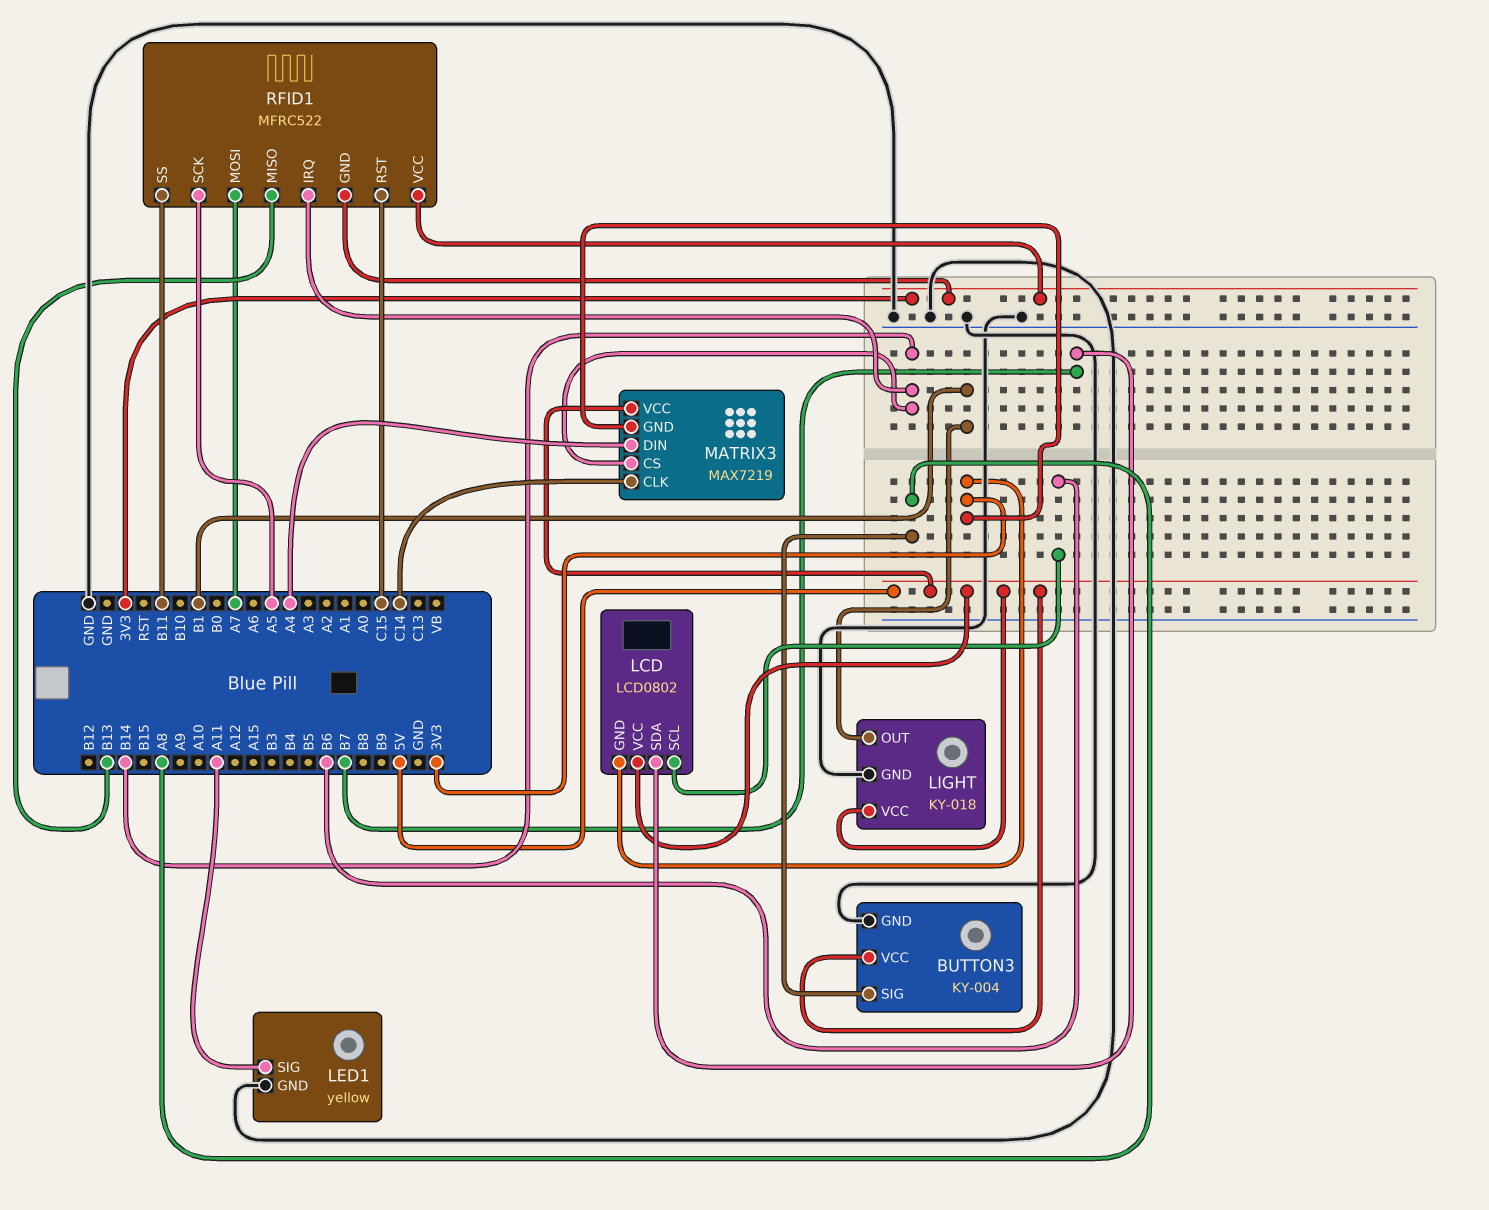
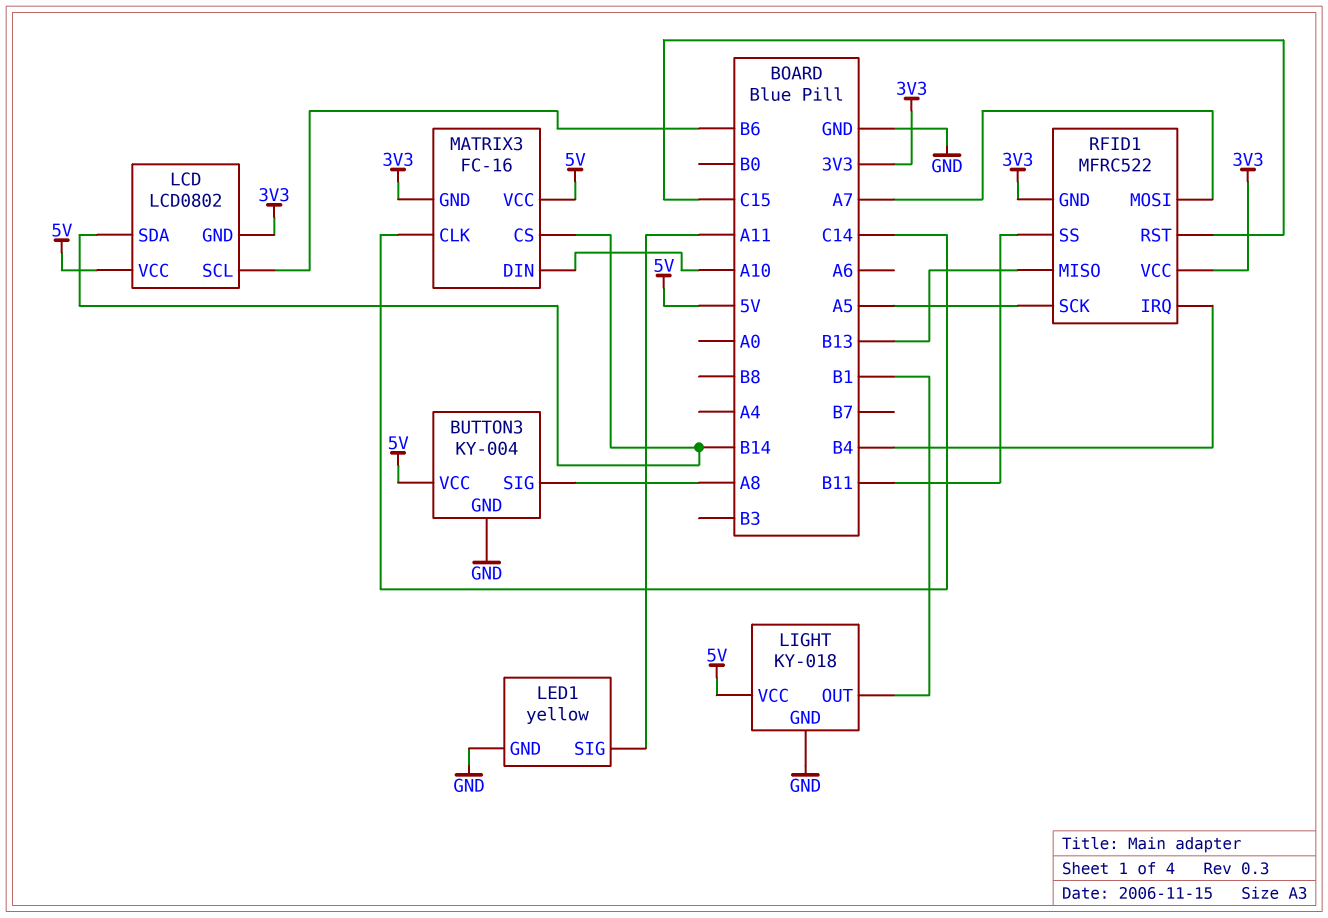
LCD pin SDA: B7 -> B14
MATRIX3: MAX7219 -> FC-16
MATRIX3 pin DIN: A4 -> A10
RFID1 pin IRQ: B14 -> B4

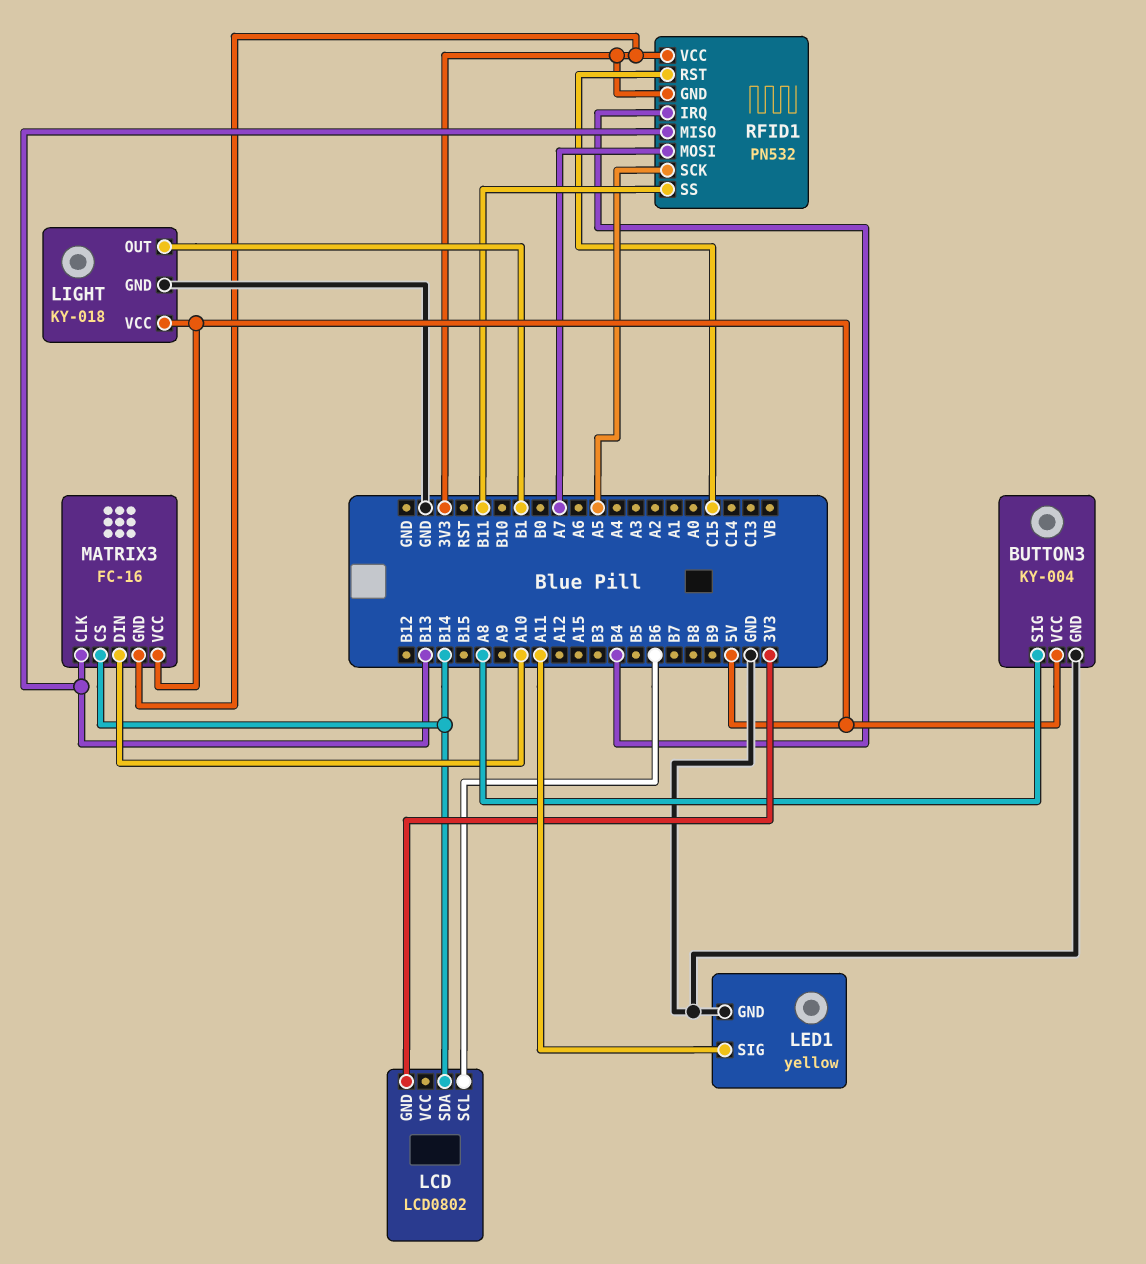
LCD pin VCC: 5V -> none
MATRIX3 pin CLK: C14 -> B13
RFID1: MFRC522 -> PN532

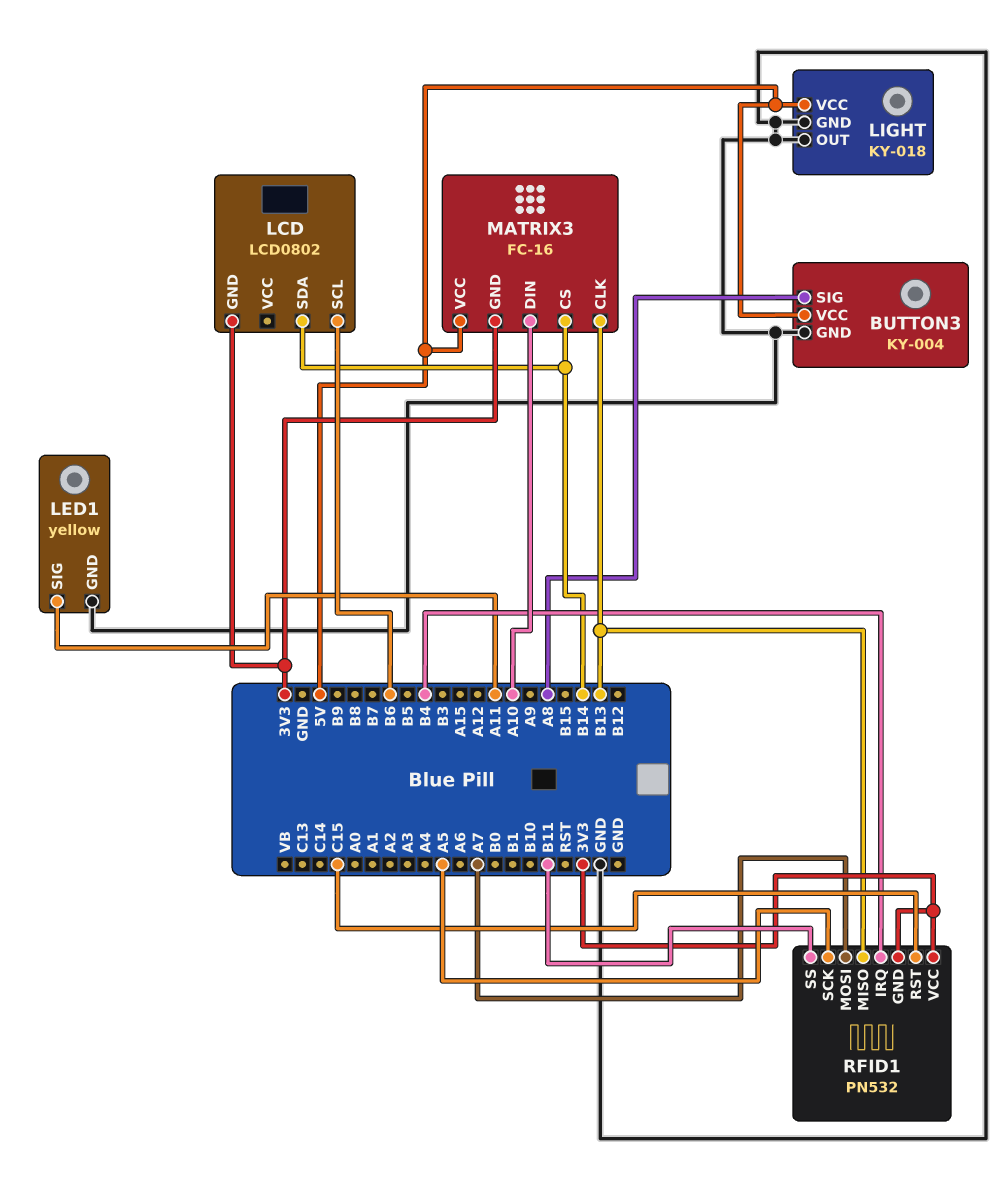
LIGHT pin OUT: B1 -> GND

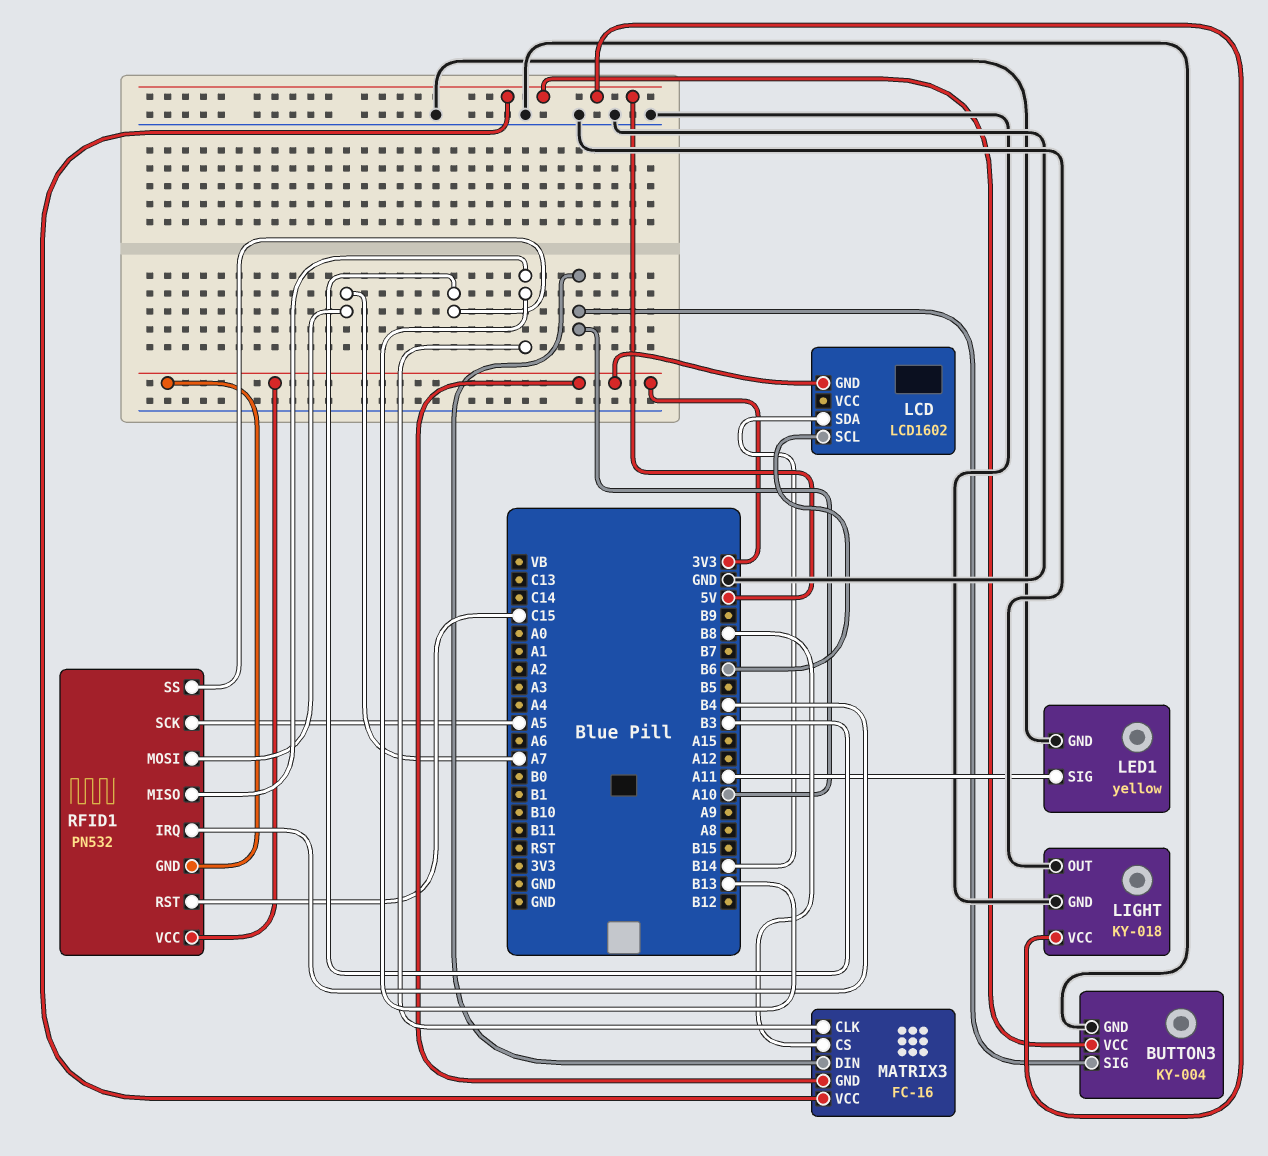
BUTTON3 pin SIG: A8 -> A10
LCD: LCD0802 -> LCD1602
MATRIX3 pin CS: B14 -> B8
RFID1 pin SS: B11 -> B3

